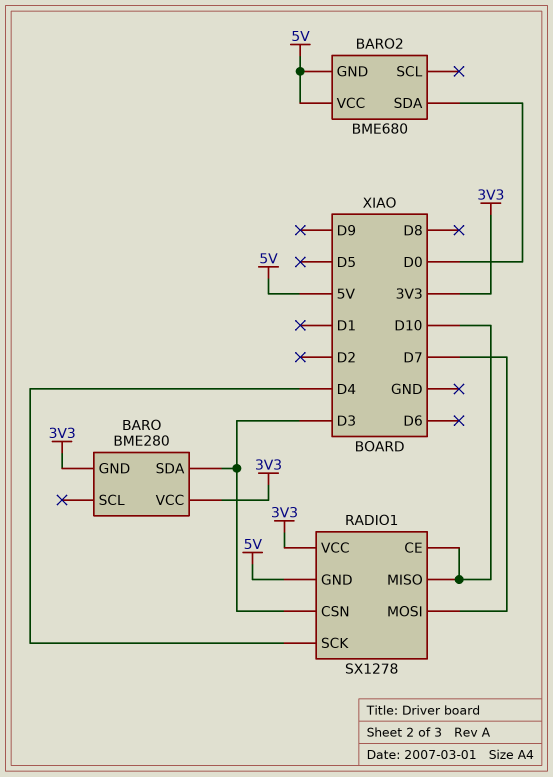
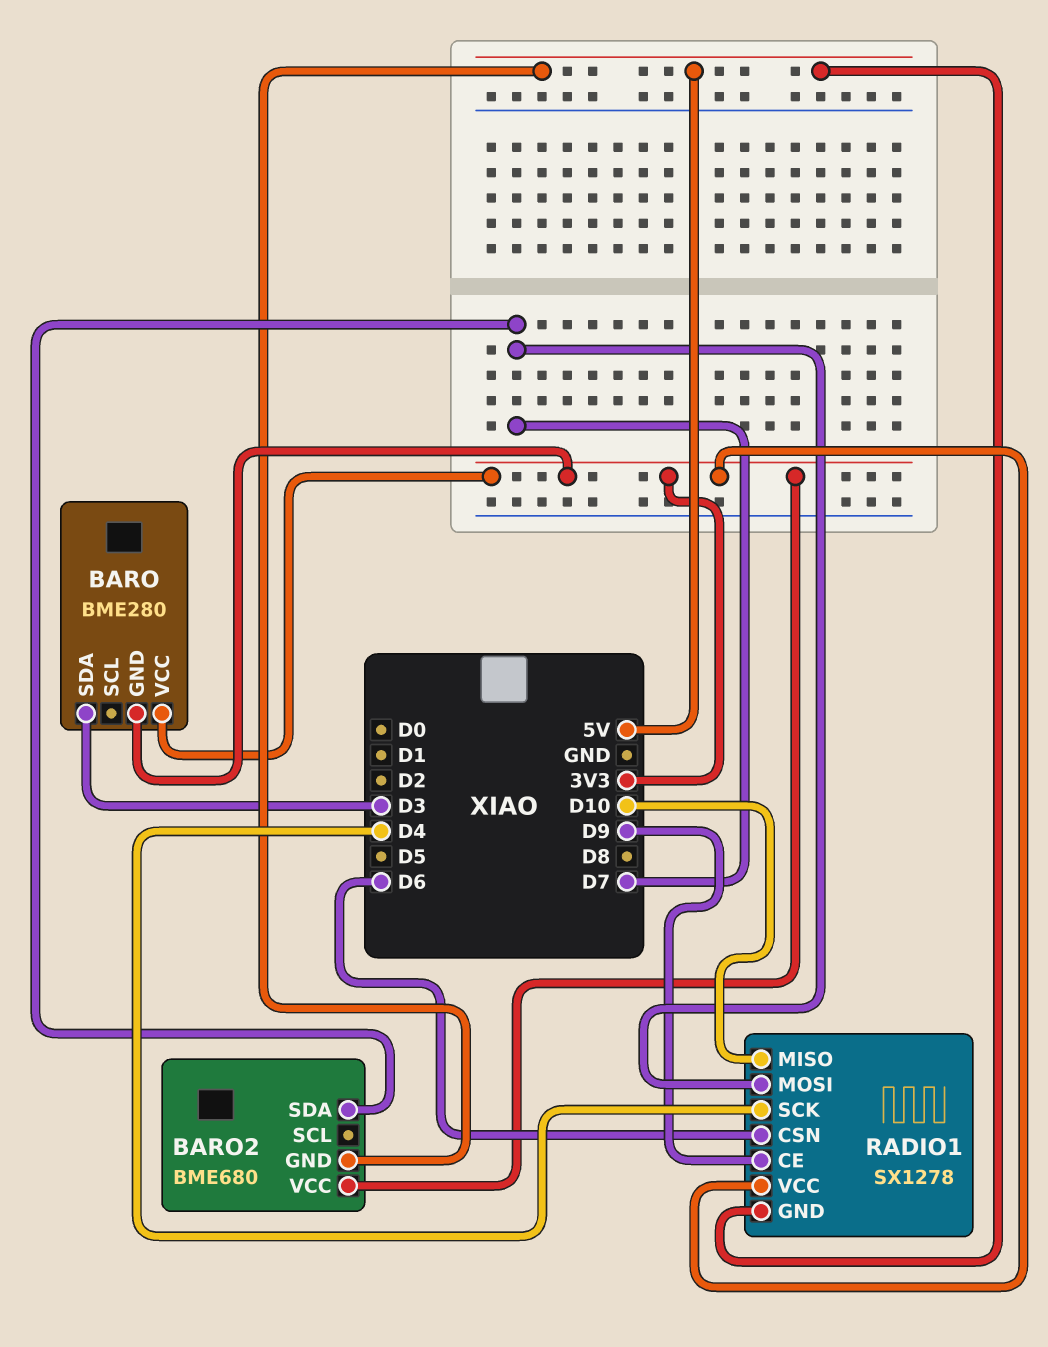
BARO2 pin SDA: D0 -> D7
BARO2 pin VCC: 5V -> 3V3
RADIO1 pin CE: D10 -> D9
RADIO1 pin CSN: D3 -> D6

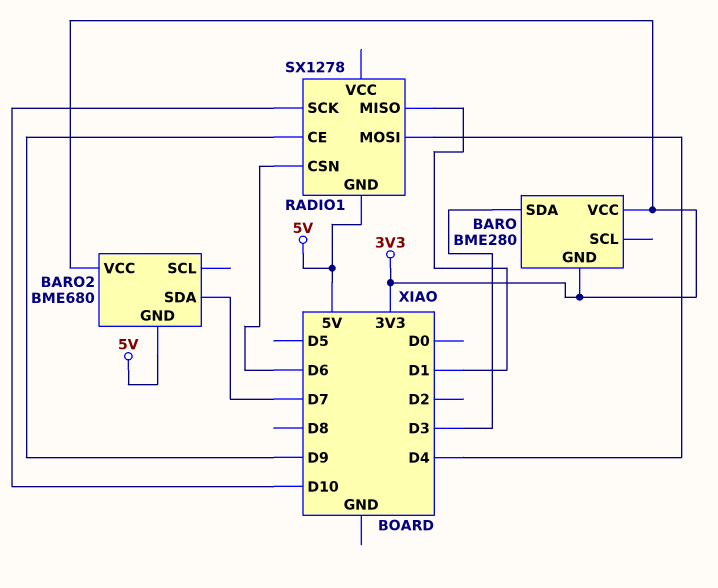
RADIO1 pin MISO: D10 -> D1
RADIO1 pin MOSI: D7 -> D4
RADIO1 pin SCK: D4 -> D10
RADIO1 pin VCC: 3V3 -> none

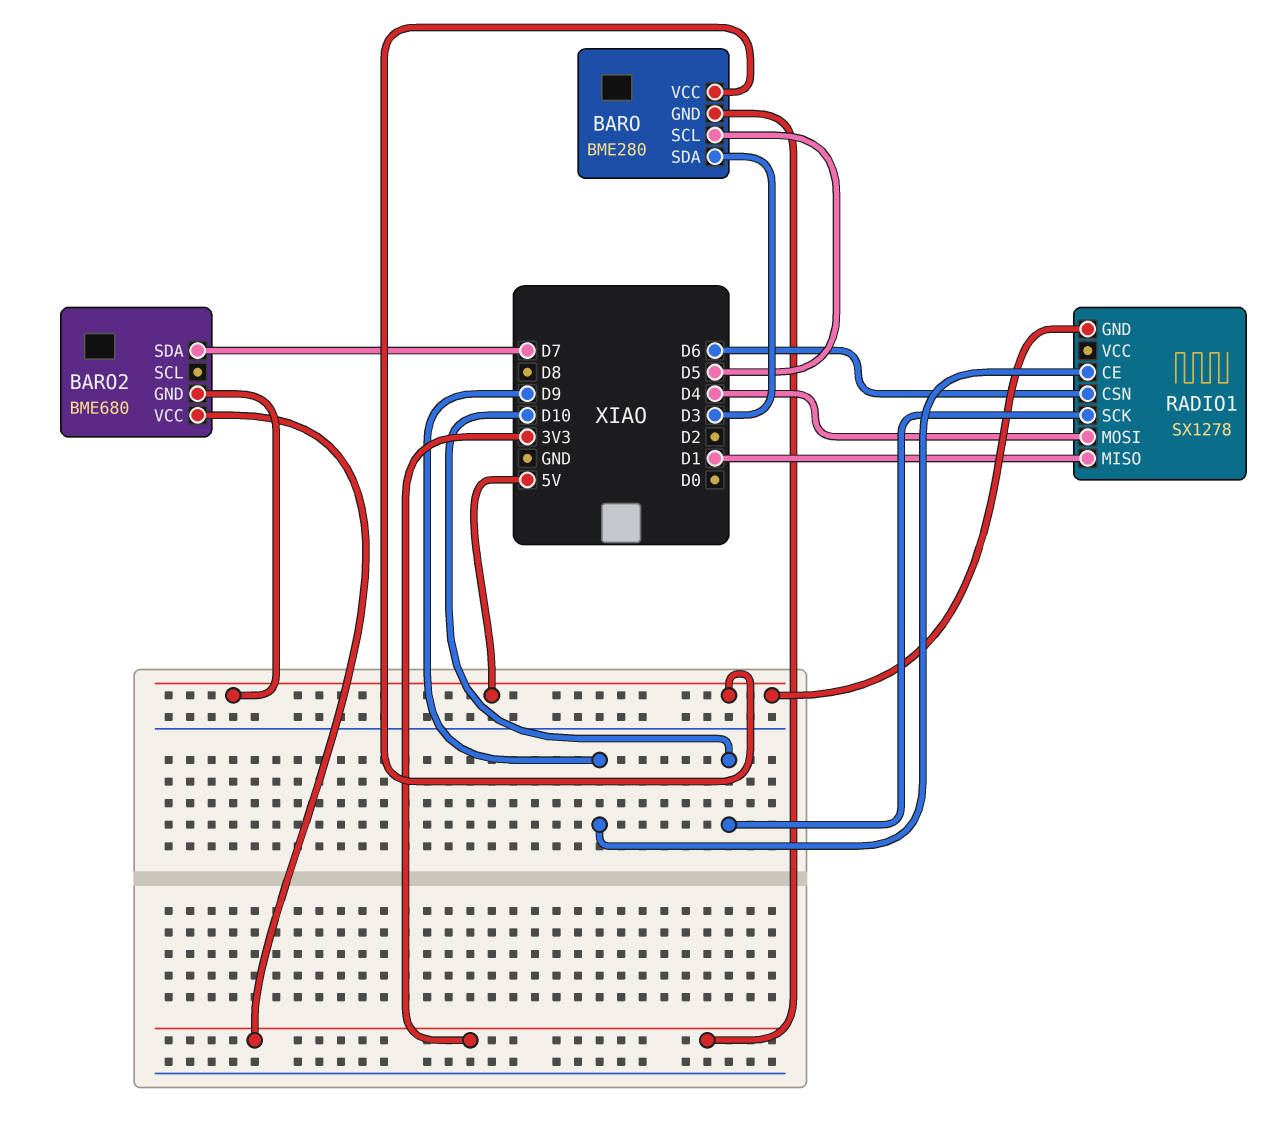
BARO pin SCL: none -> D5
BARO pin VCC: 3V3 -> 5V

